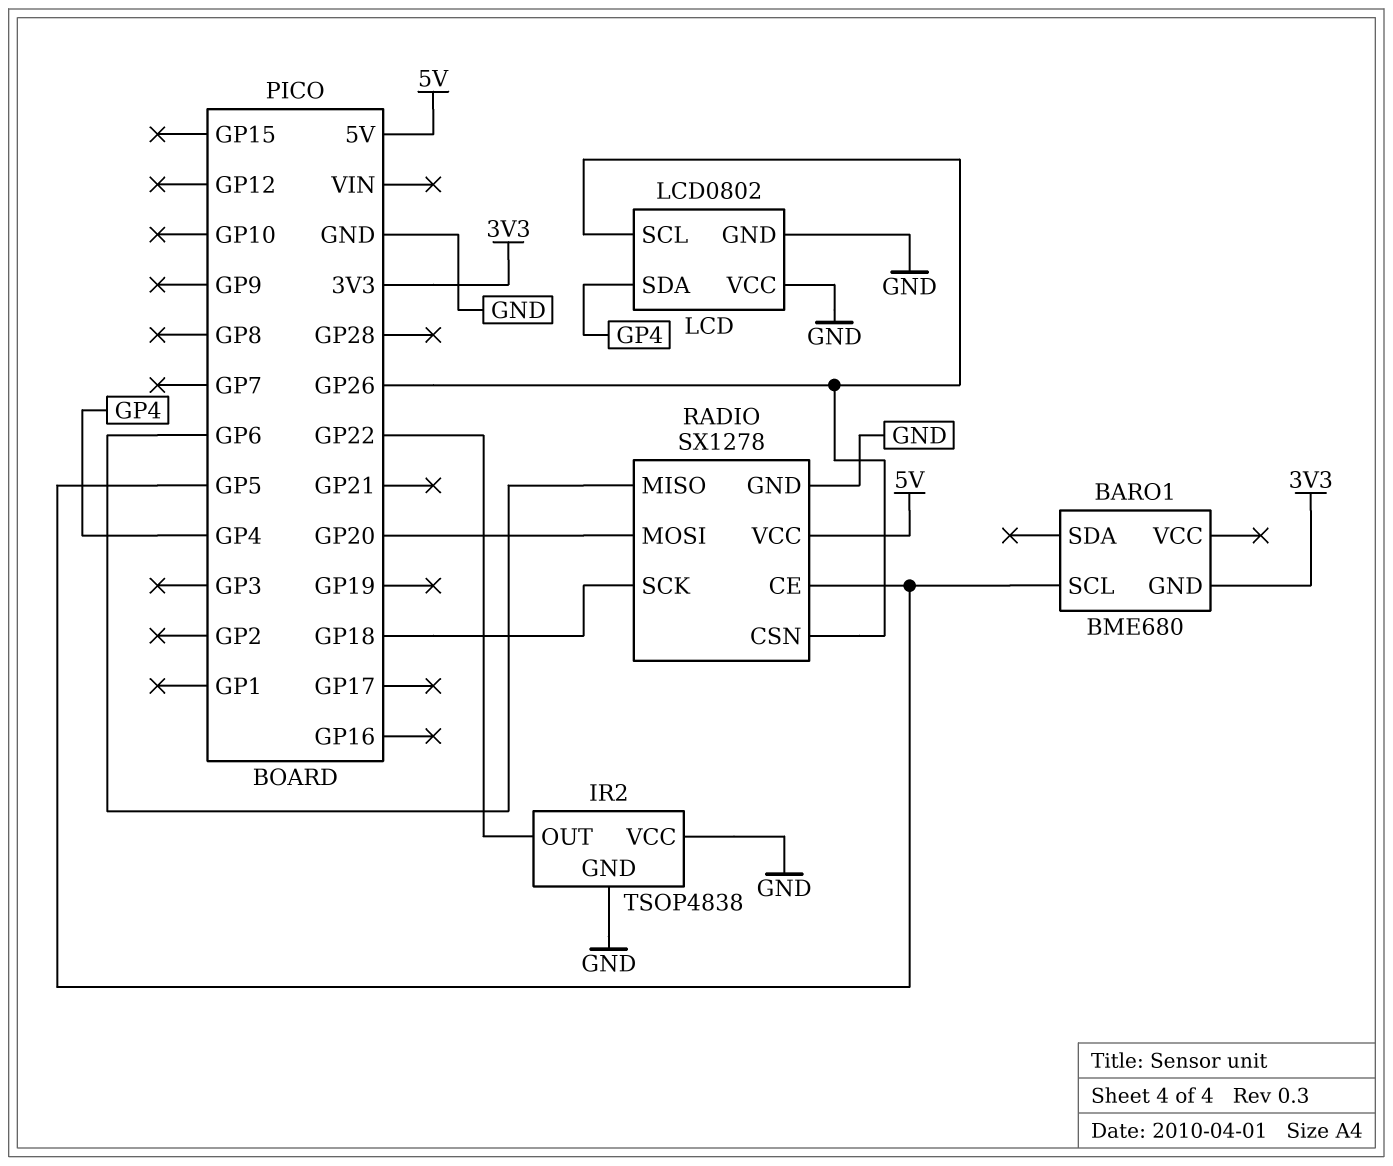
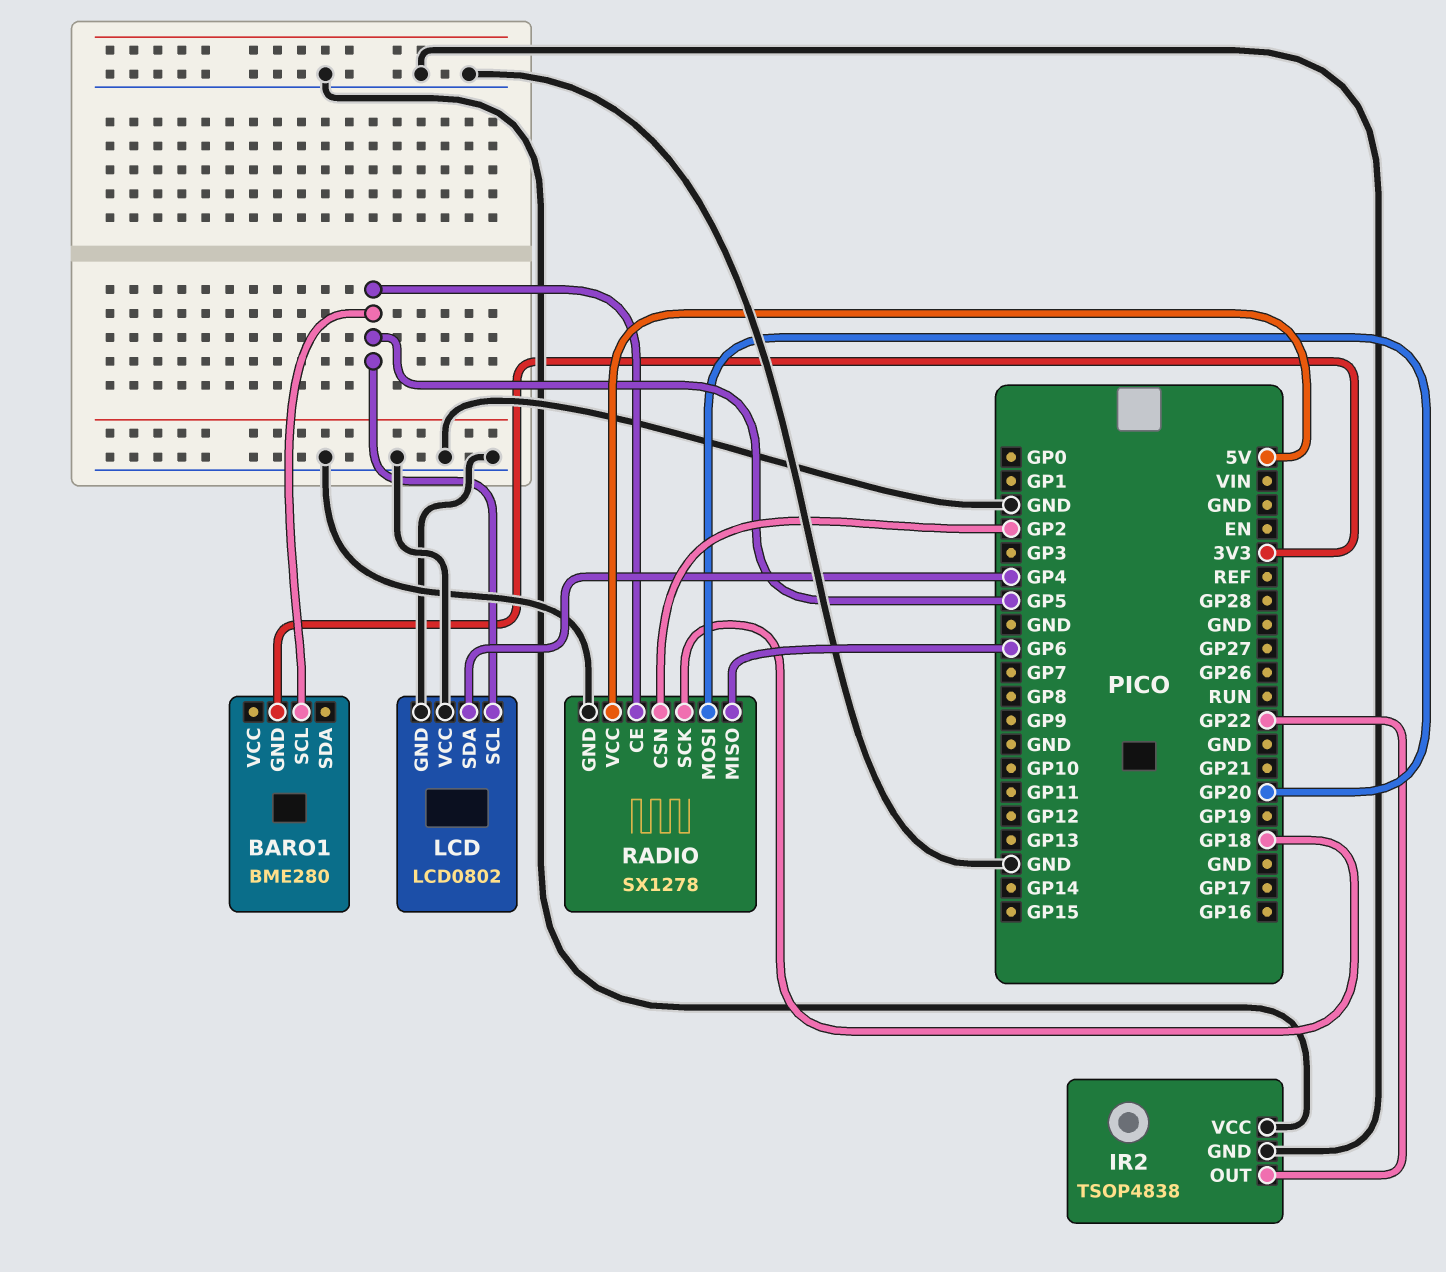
BARO1: BME680 -> BME280
LCD pin SCL: GP26 -> GP5
RADIO pin CSN: GP26 -> GP2

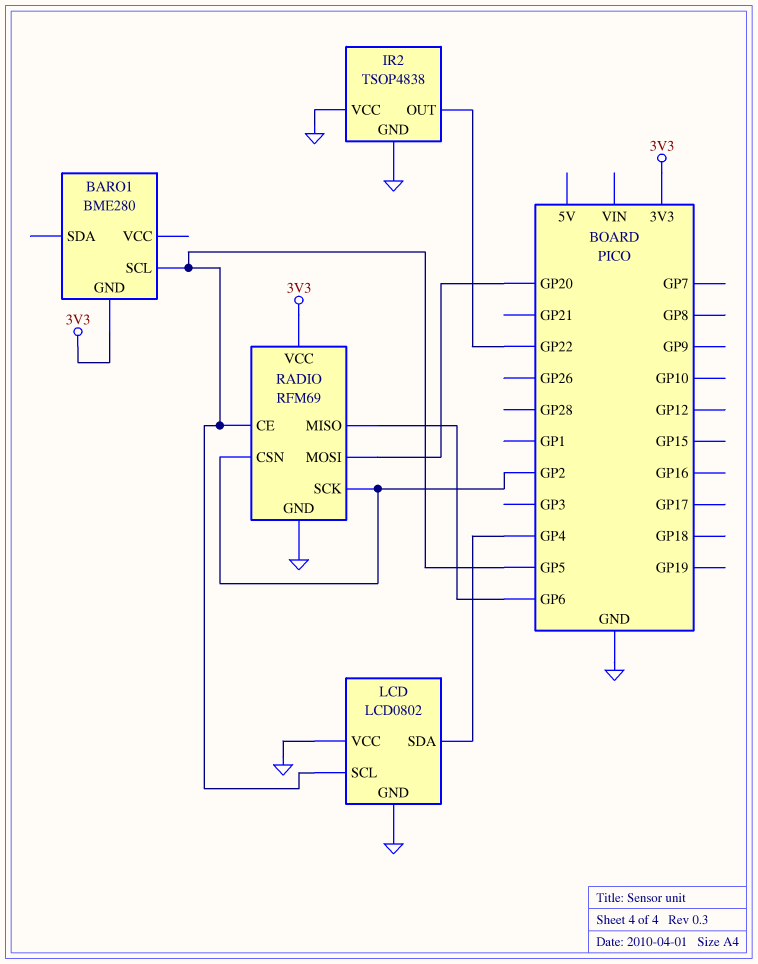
RADIO: SX1278 -> RFM69
RADIO pin SCK: GP18 -> GP2
RADIO pin VCC: 5V -> 3V3

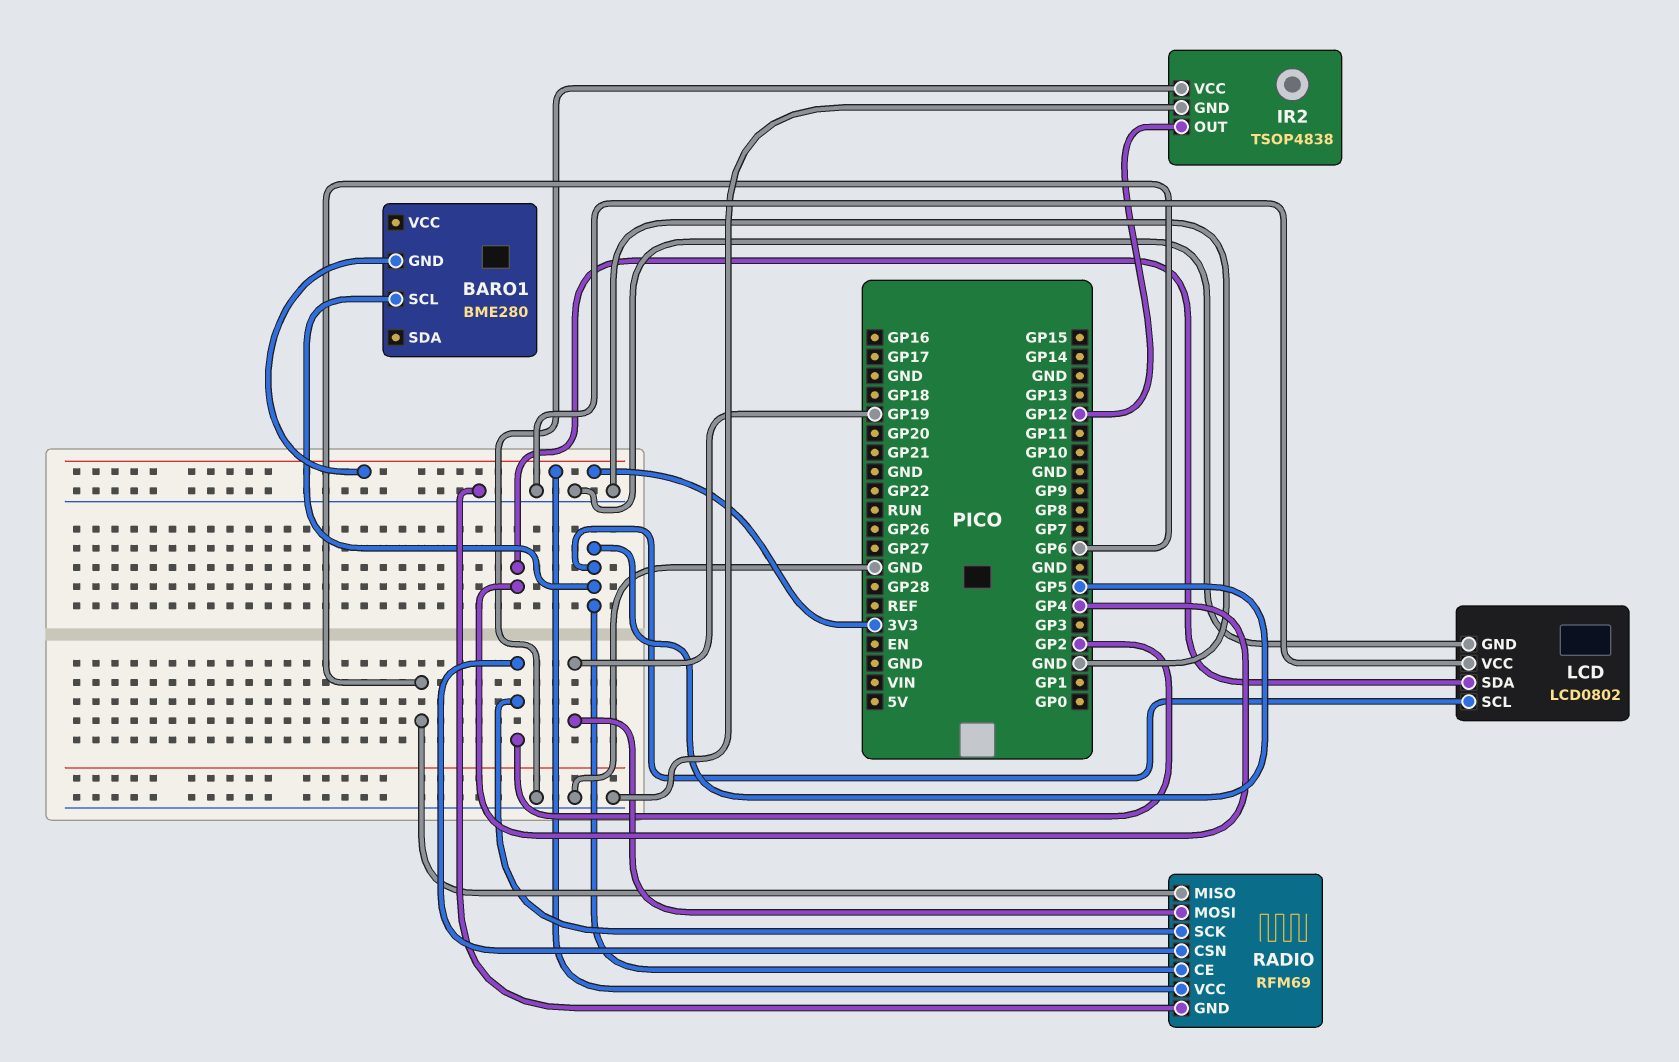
IR2 pin OUT: GP22 -> GP12
RADIO pin MOSI: GP20 -> GP19

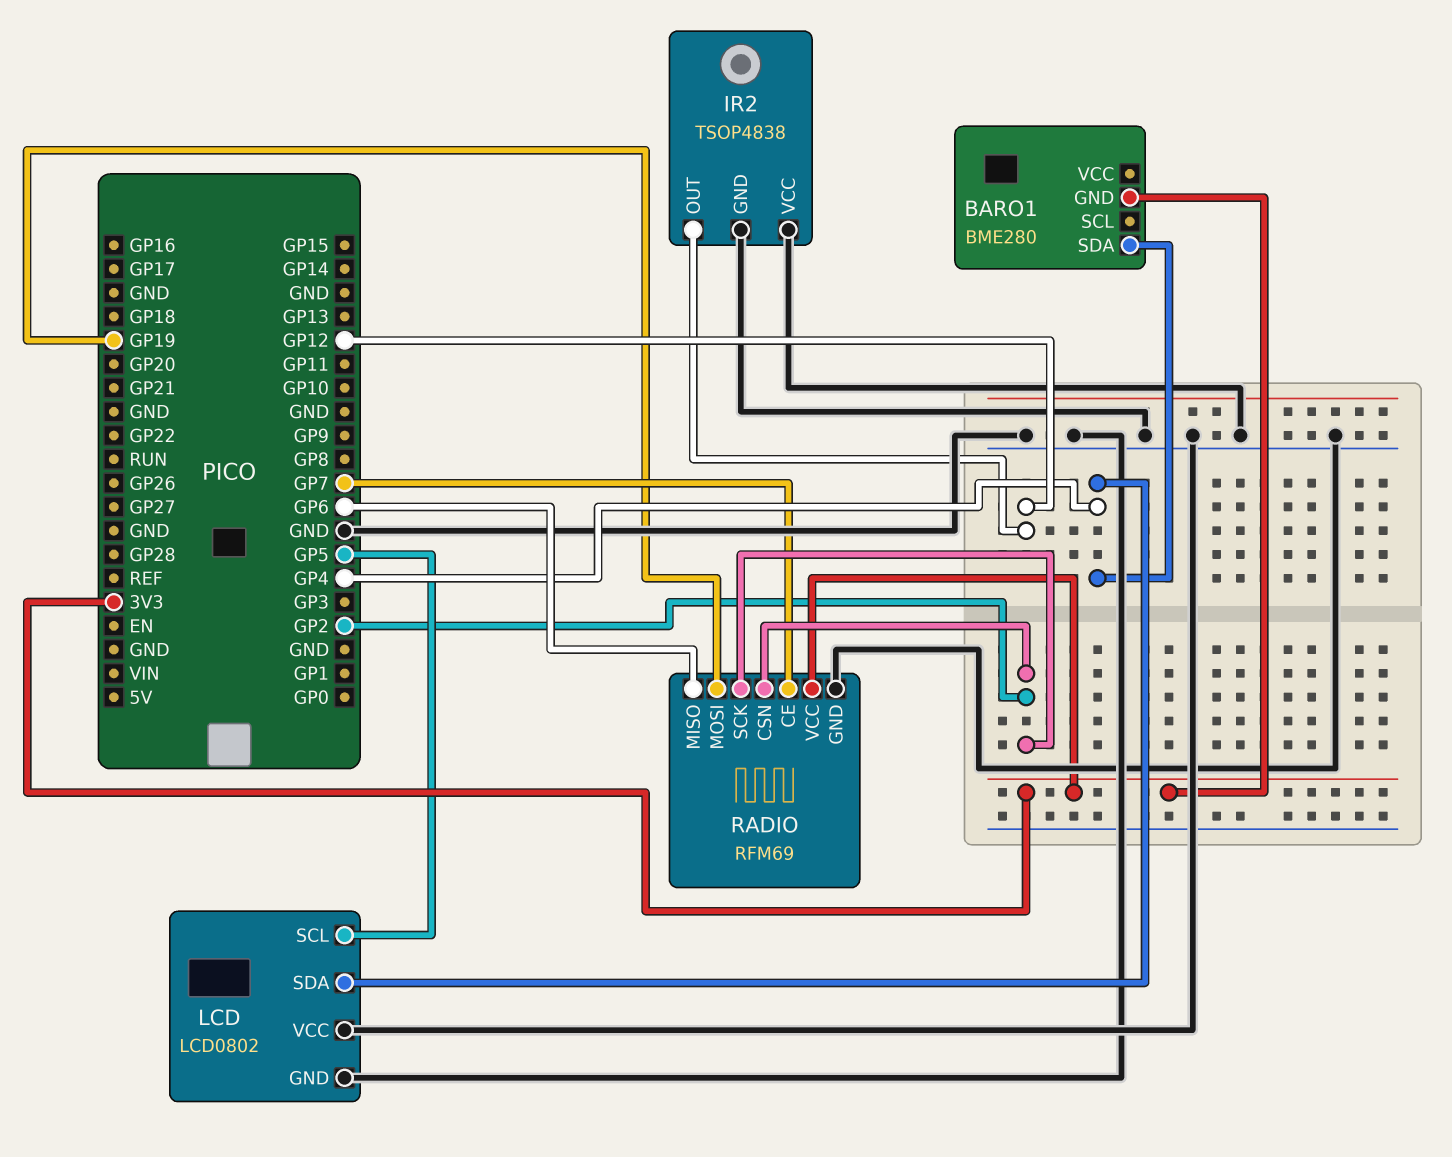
BARO1 pin SCL: GP5 -> none
BARO1 pin SDA: none -> GP4
RADIO pin CE: GP5 -> GP7

